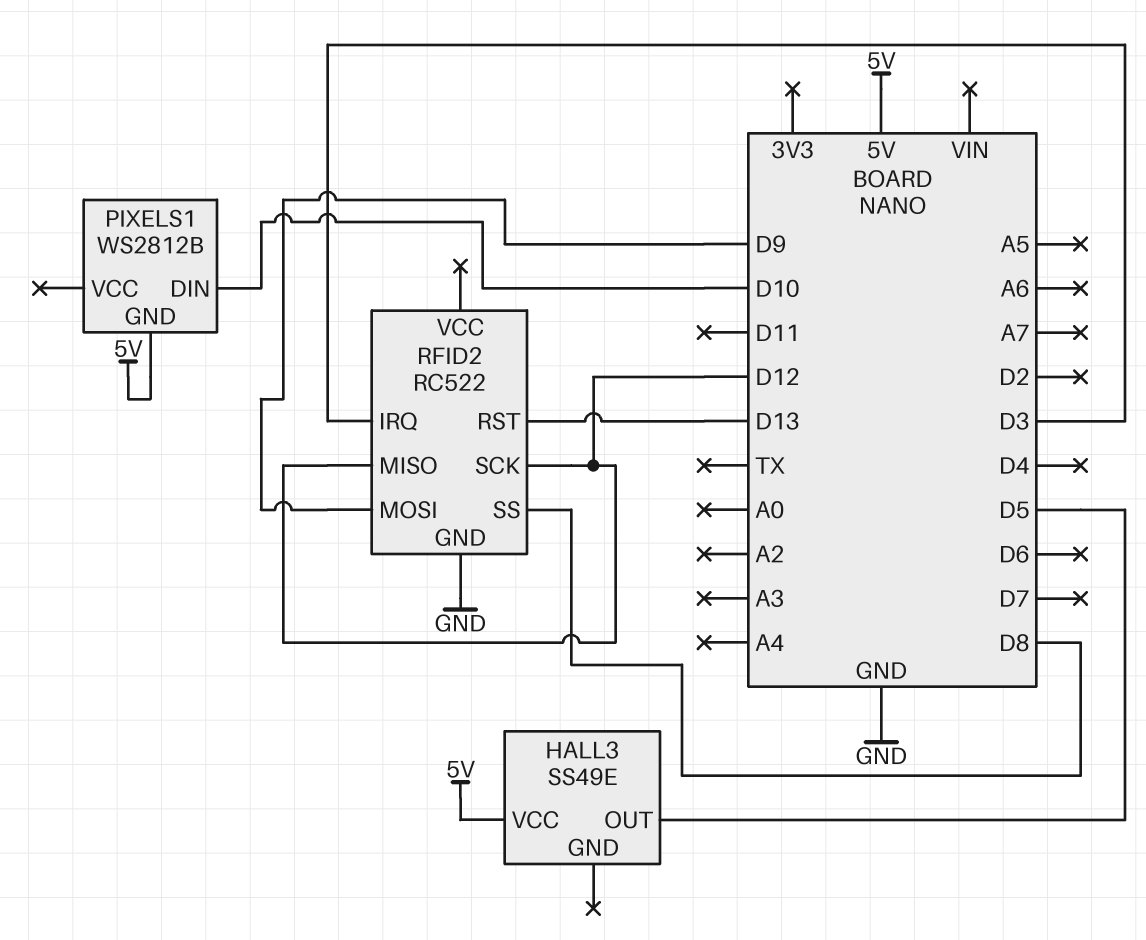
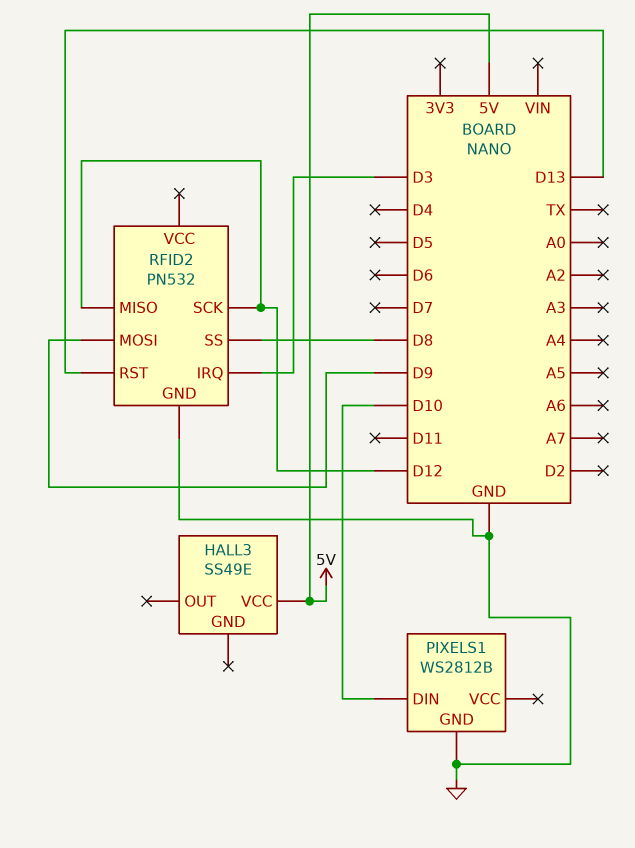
HALL3 pin OUT: D5 -> none
PIXELS1 pin GND: 5V -> GND
RFID2: RC522 -> PN532

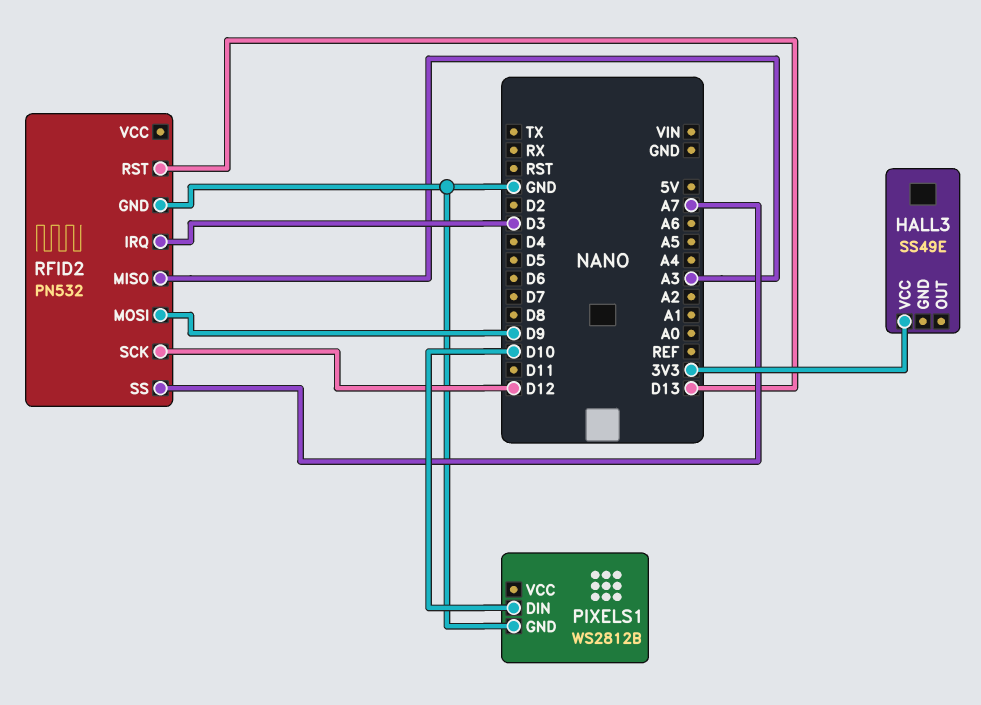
HALL3 pin VCC: 5V -> 3V3
RFID2 pin MISO: D12 -> A3
RFID2 pin SS: D8 -> A7

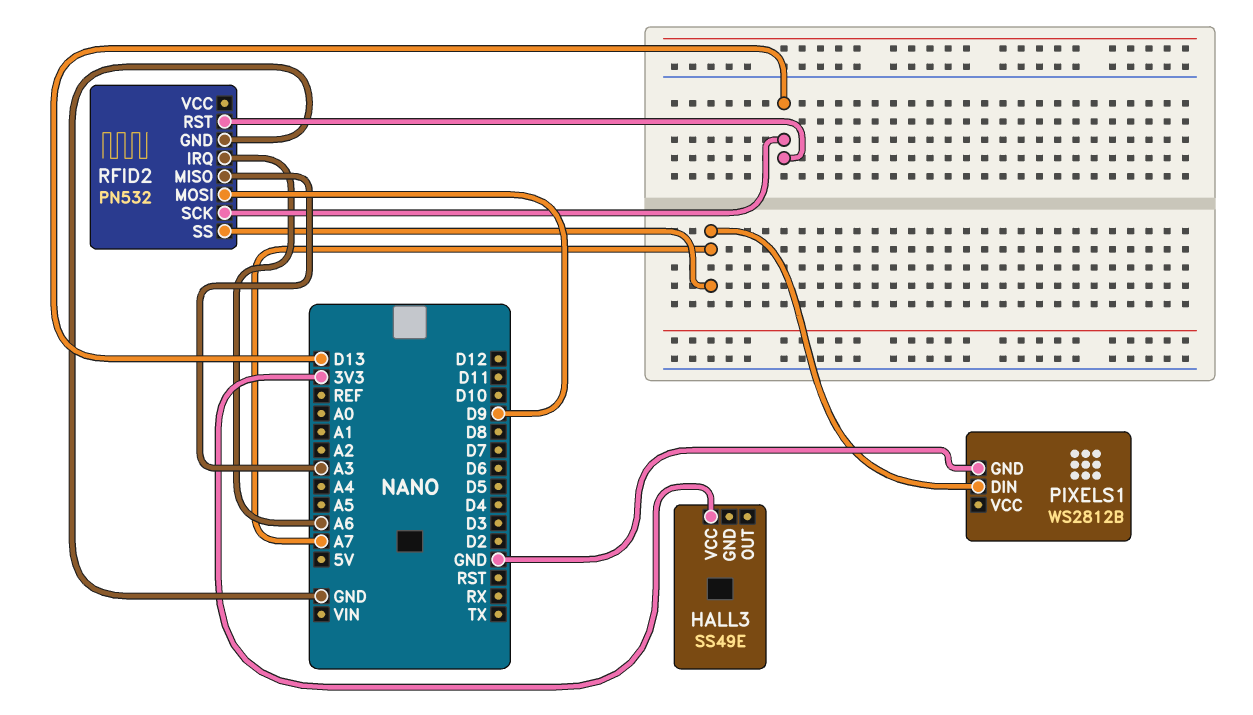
PIXELS1 pin DIN: D10 -> A7
RFID2 pin IRQ: D3 -> A6
RFID2 pin SCK: D12 -> D13

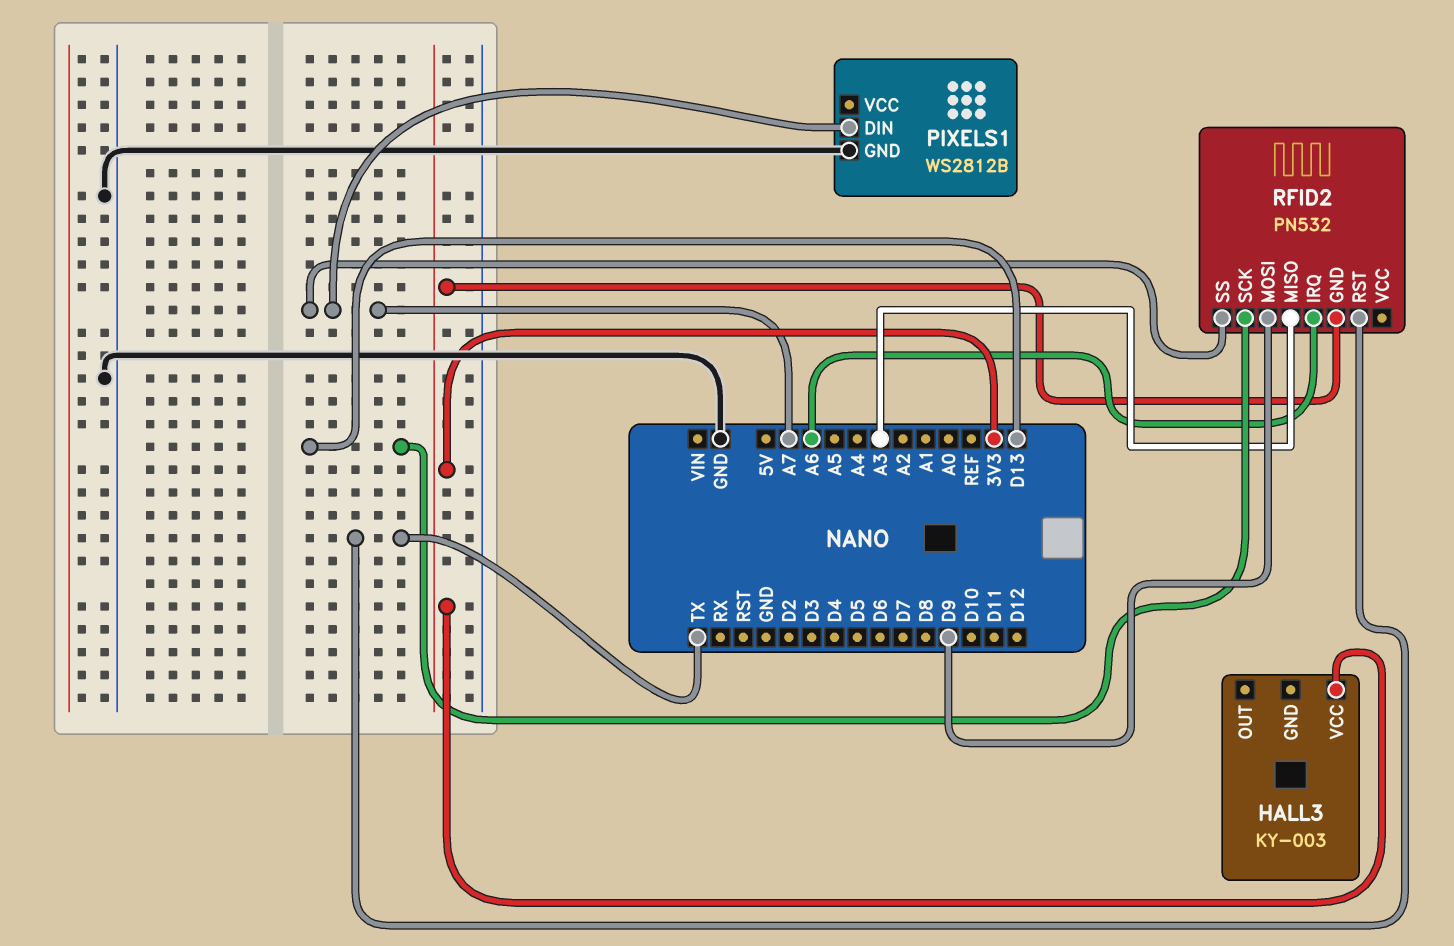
HALL3: SS49E -> KY-003
RFID2 pin GND: GND -> 3V3
RFID2 pin RST: D13 -> TX

